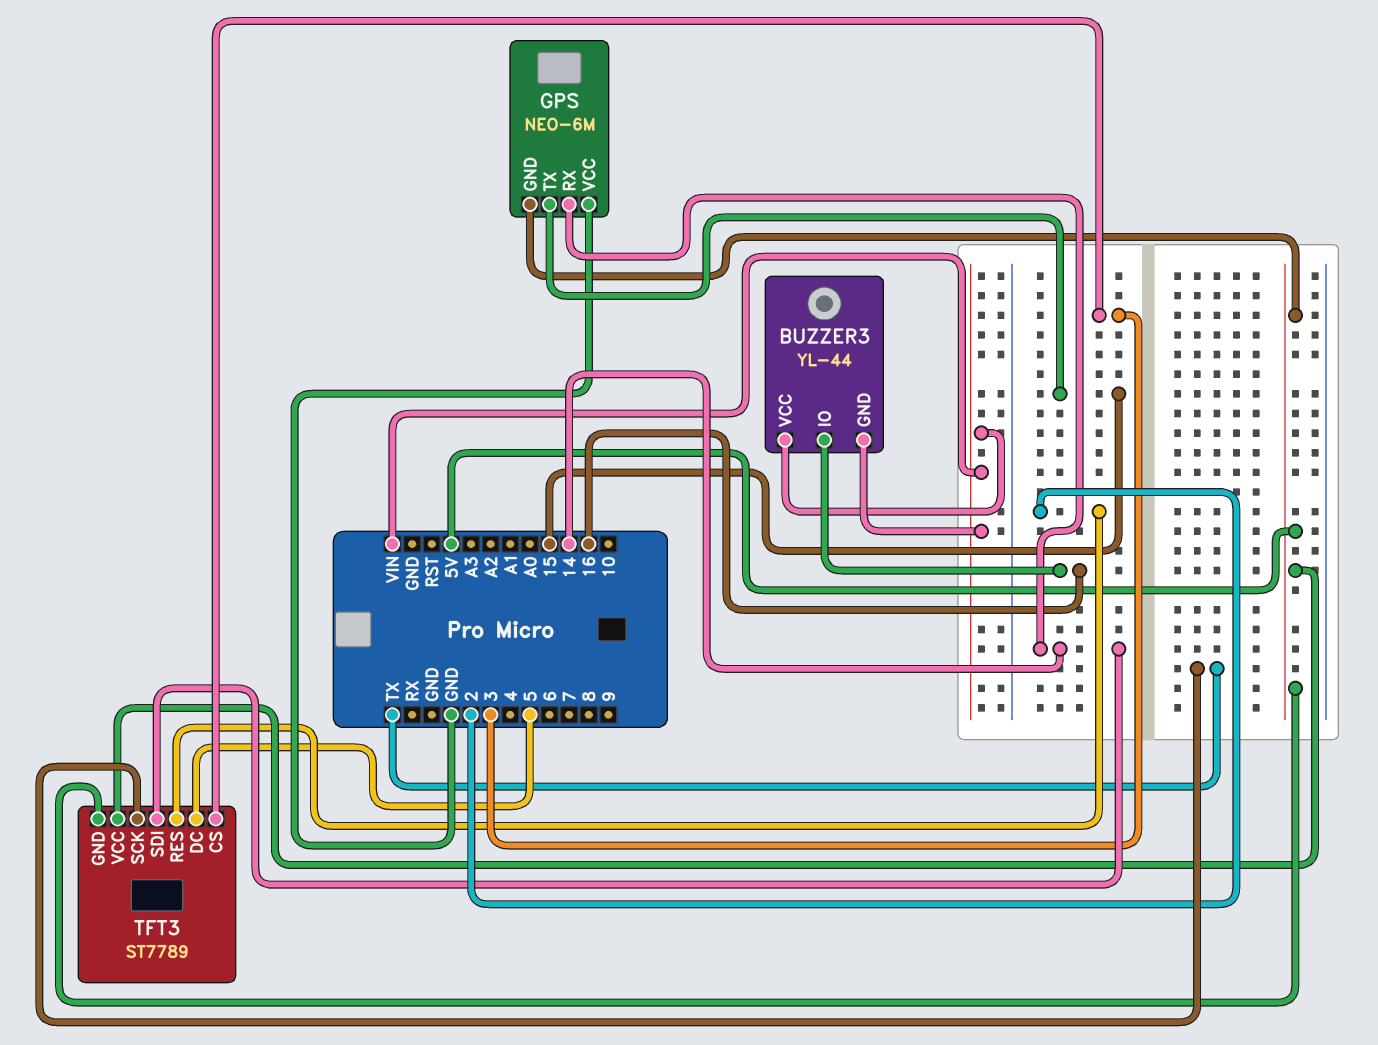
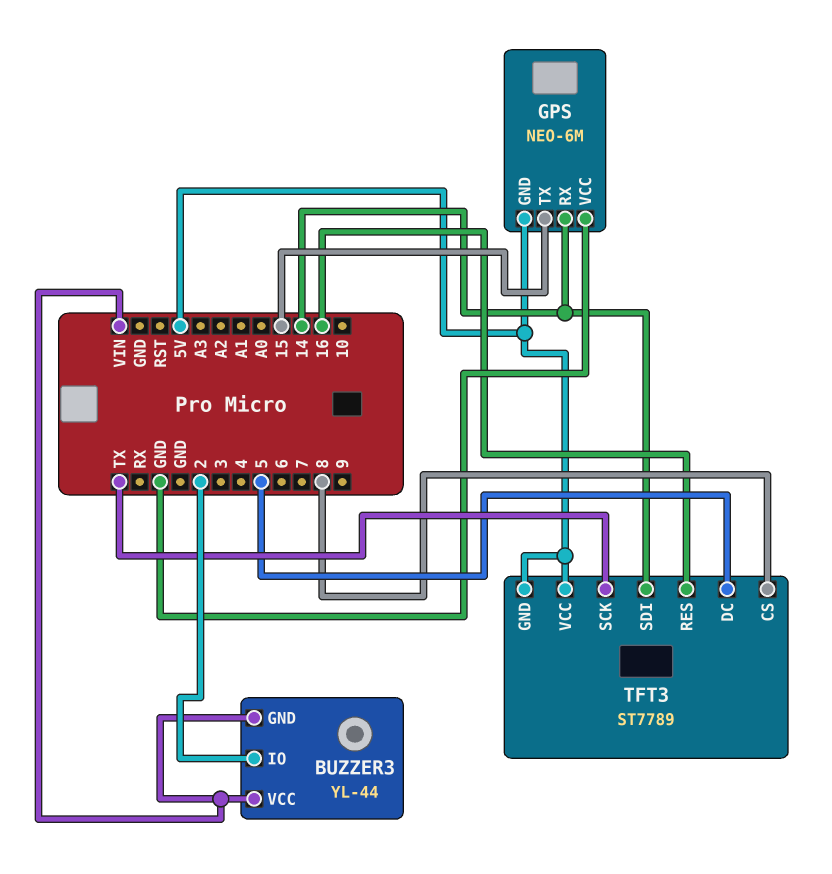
BUZZER3 pin IO: 16 -> 2
TFT3 pin CS: 3 -> 8
TFT3 pin RES: 2 -> 16

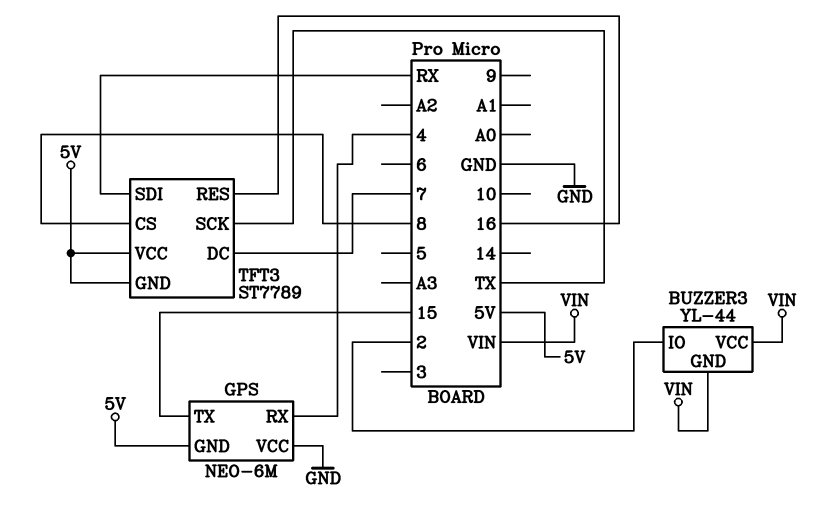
GPS pin RX: 14 -> 4
TFT3 pin DC: 5 -> 7
TFT3 pin SDI: 14 -> RX

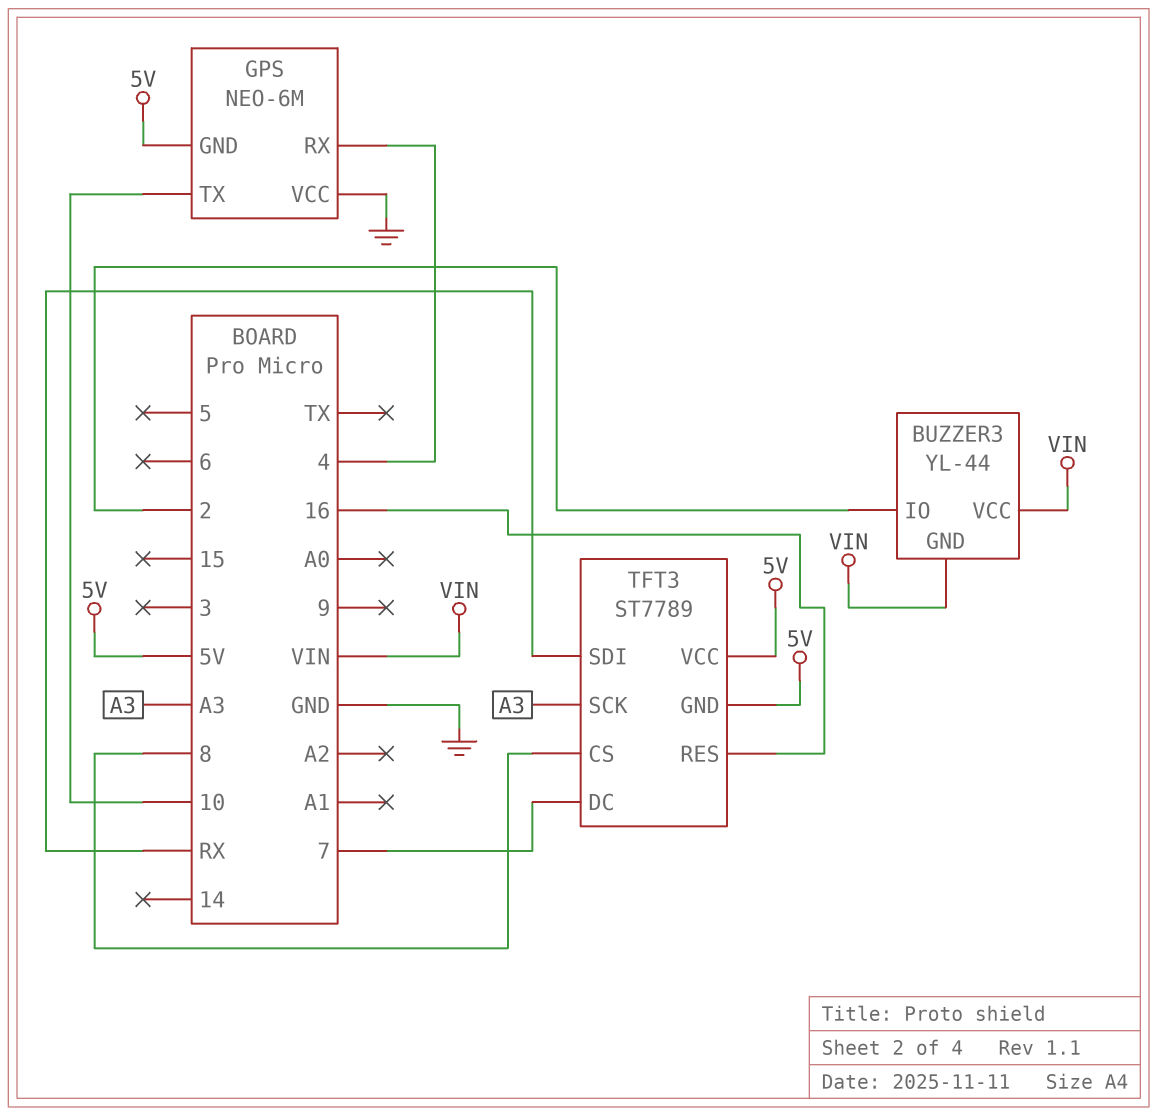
GPS pin TX: 15 -> 10
TFT3 pin SCK: TX -> A3

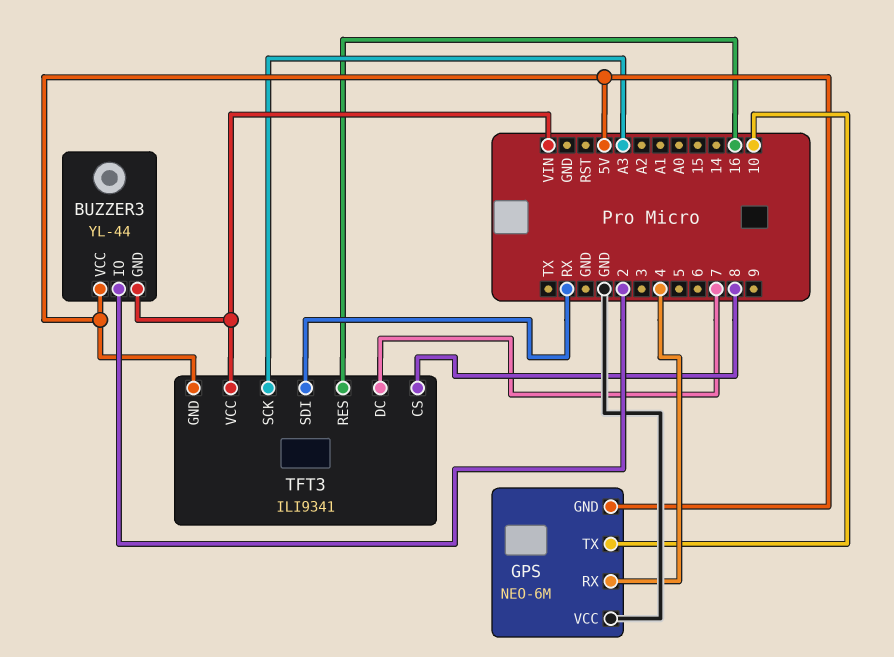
BUZZER3 pin VCC: VIN -> 5V
TFT3: ST7789 -> ILI9341
TFT3 pin VCC: 5V -> VIN

